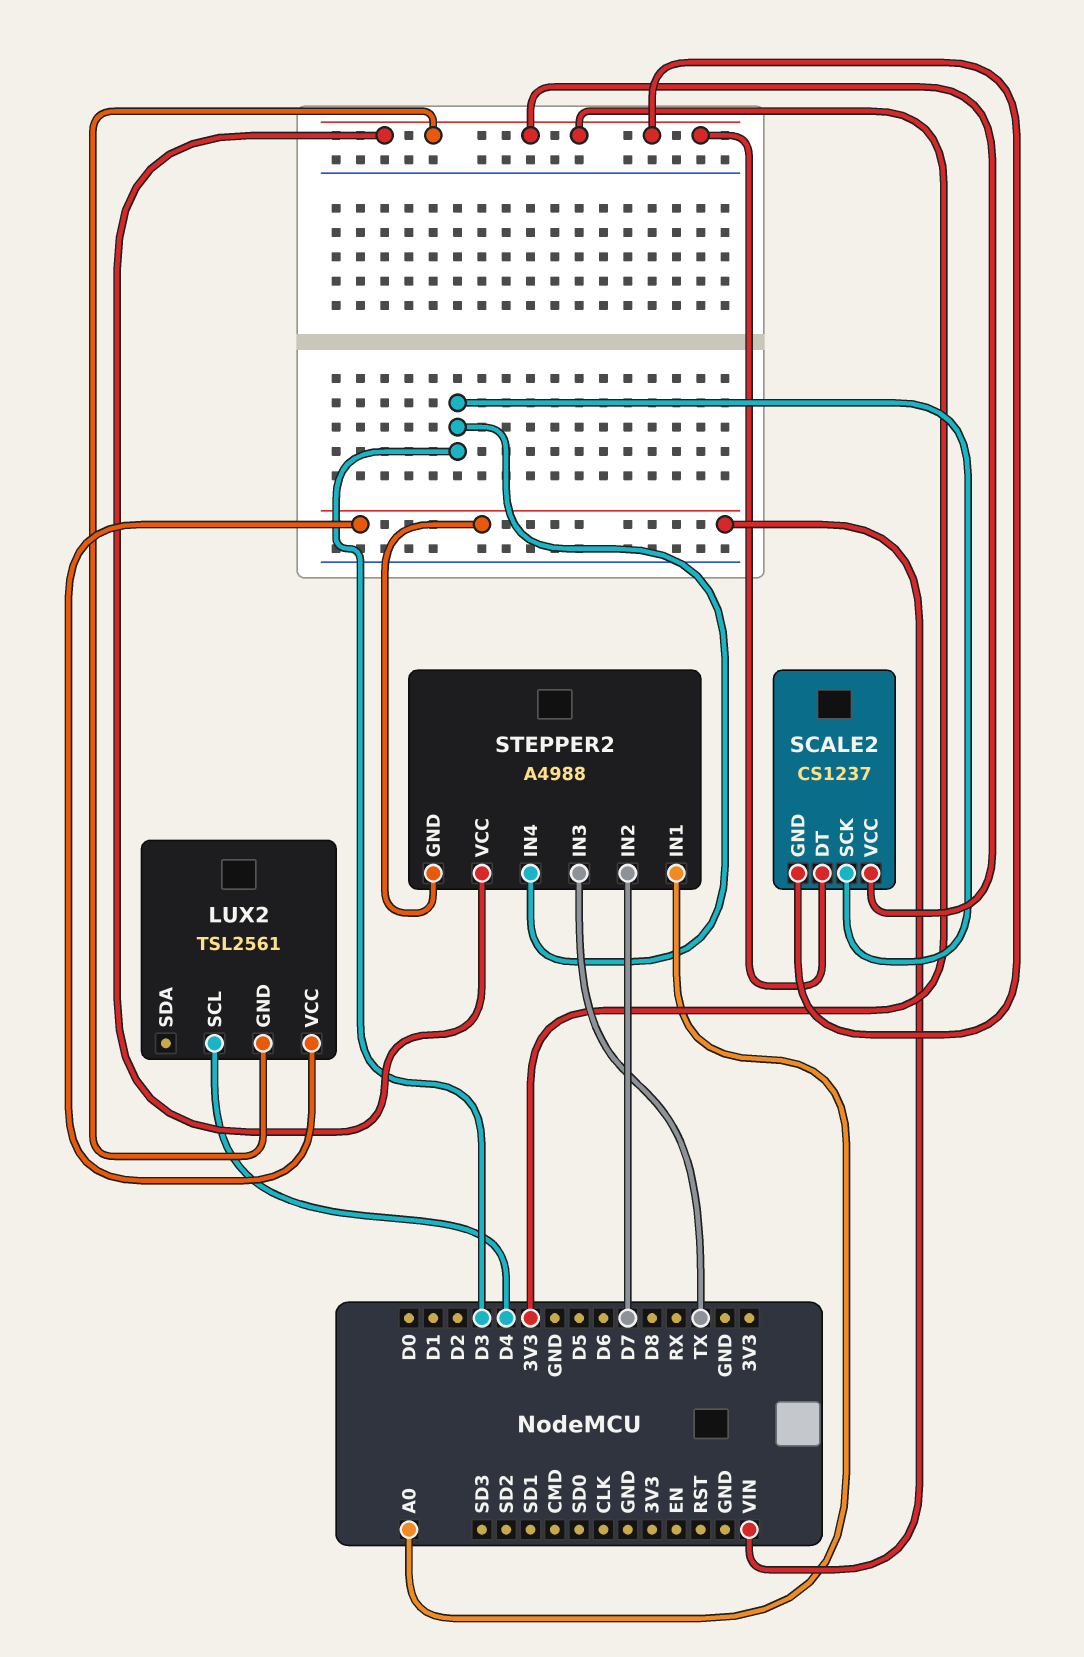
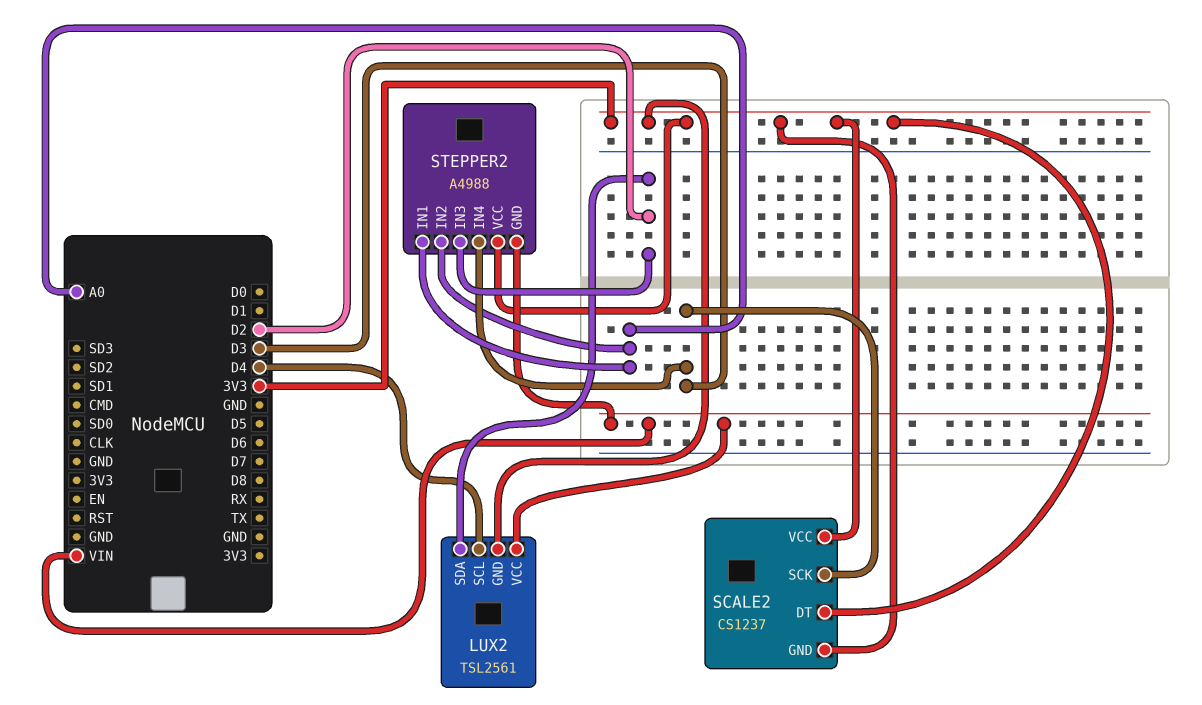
LUX2 pin SDA: none -> D2
STEPPER2 pin IN2: D7 -> A0
STEPPER2 pin IN3: TX -> D2

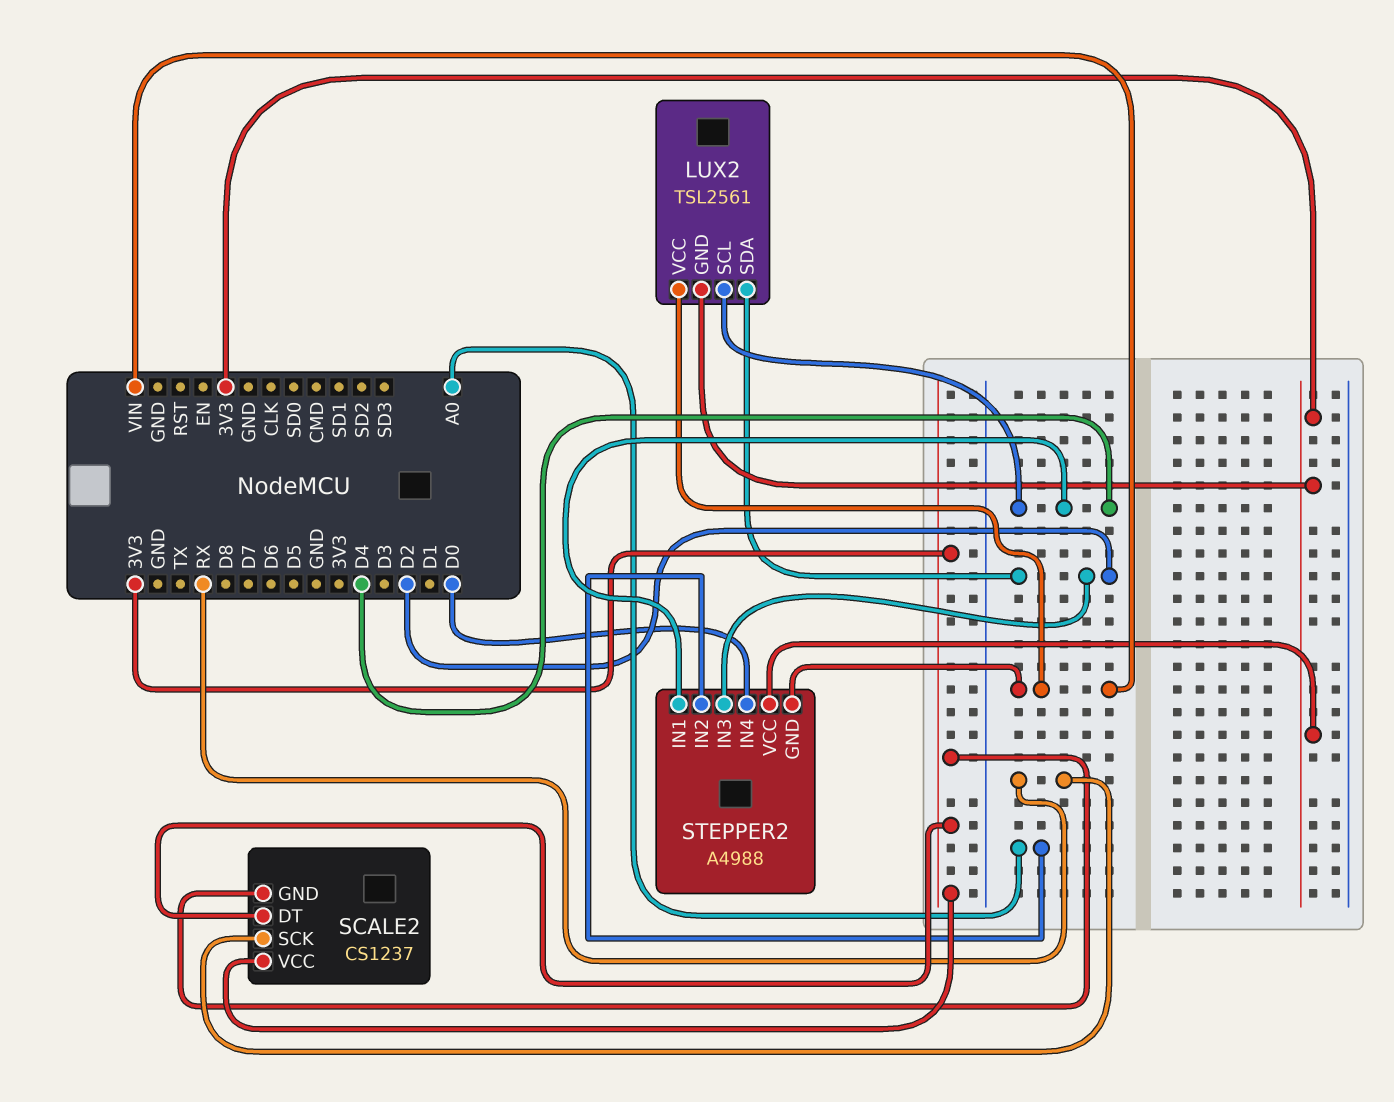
SCALE2 pin SCK: D3 -> RX
STEPPER2 pin IN1: A0 -> D4
STEPPER2 pin IN4: D3 -> D0

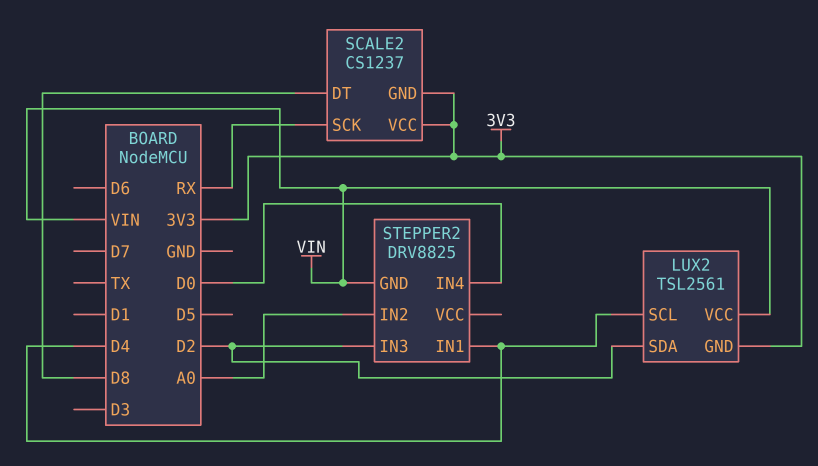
SCALE2 pin DT: 3V3 -> D8
STEPPER2: A4988 -> DRV8825
STEPPER2 pin VCC: 3V3 -> none

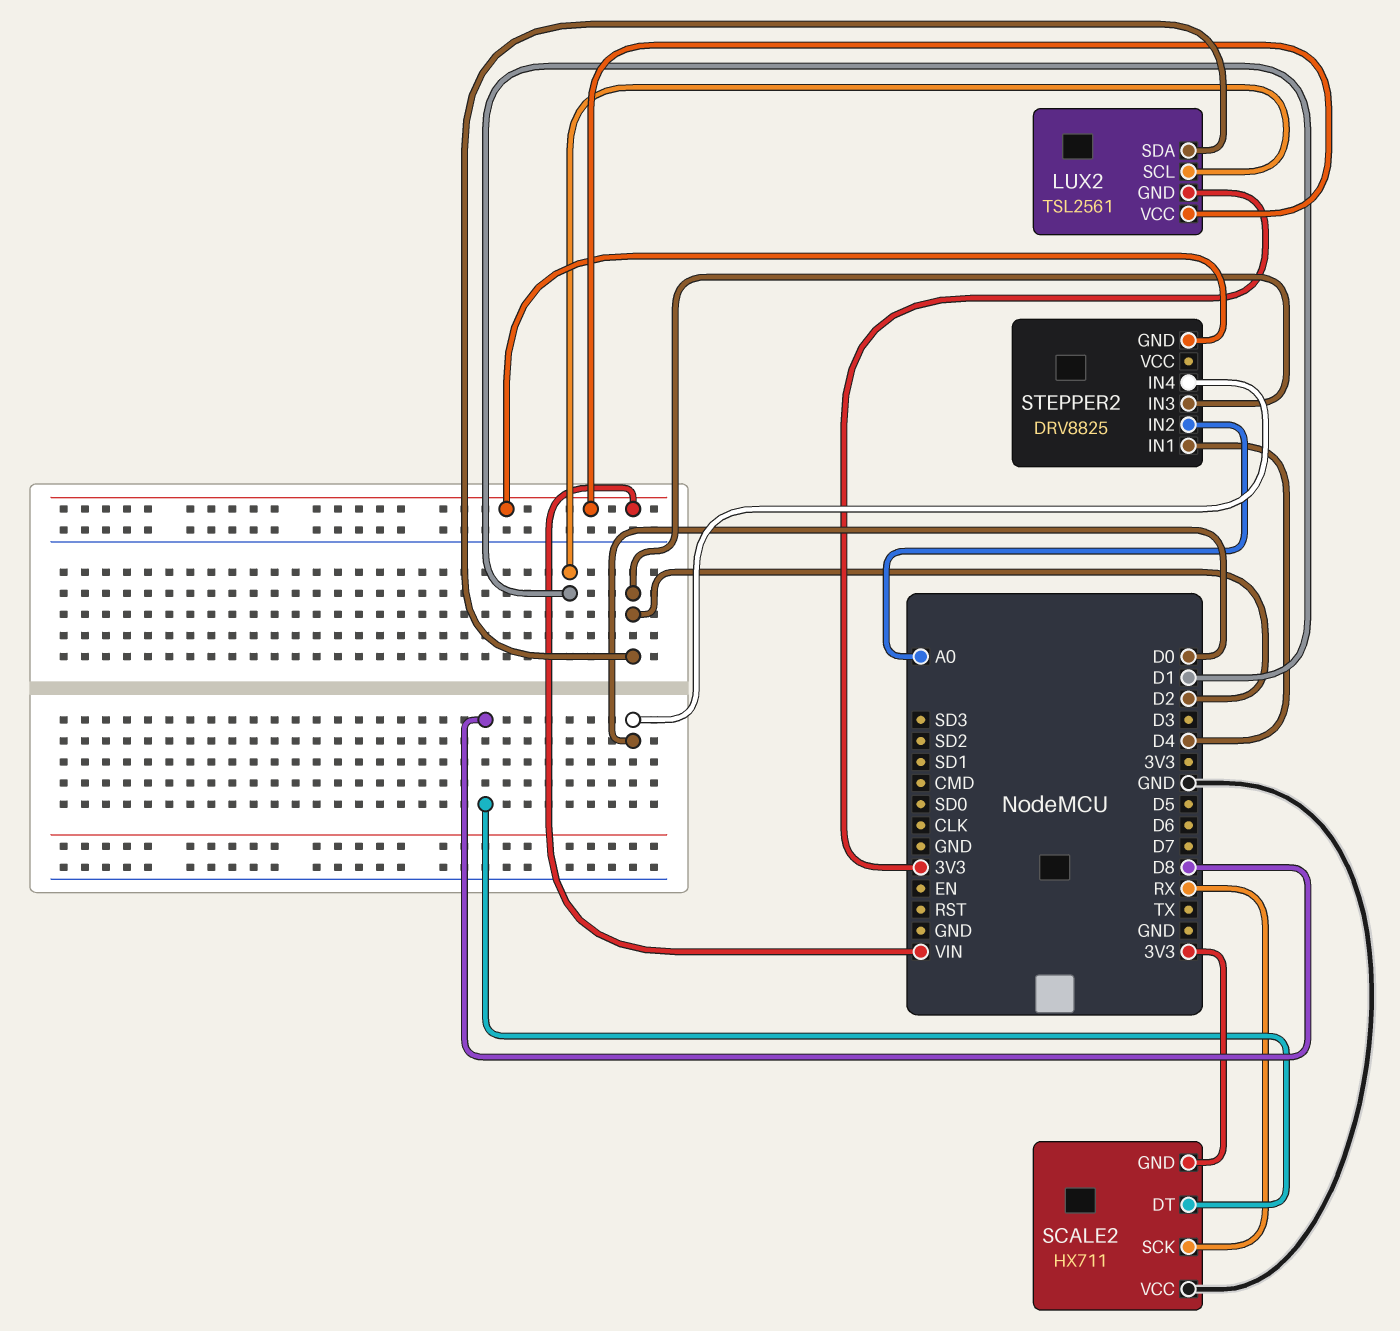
LUX2 pin SCL: D4 -> D1
SCALE2: CS1237 -> HX711
SCALE2 pin VCC: 3V3 -> GND

